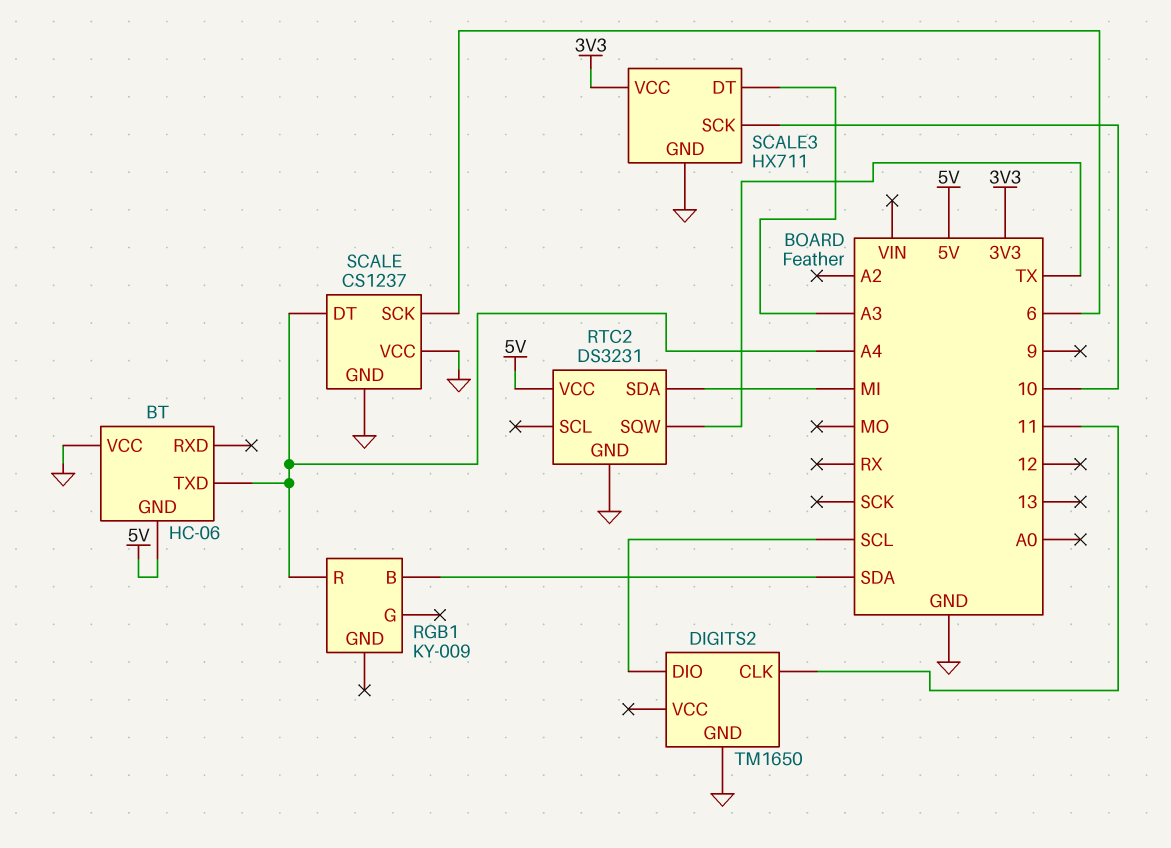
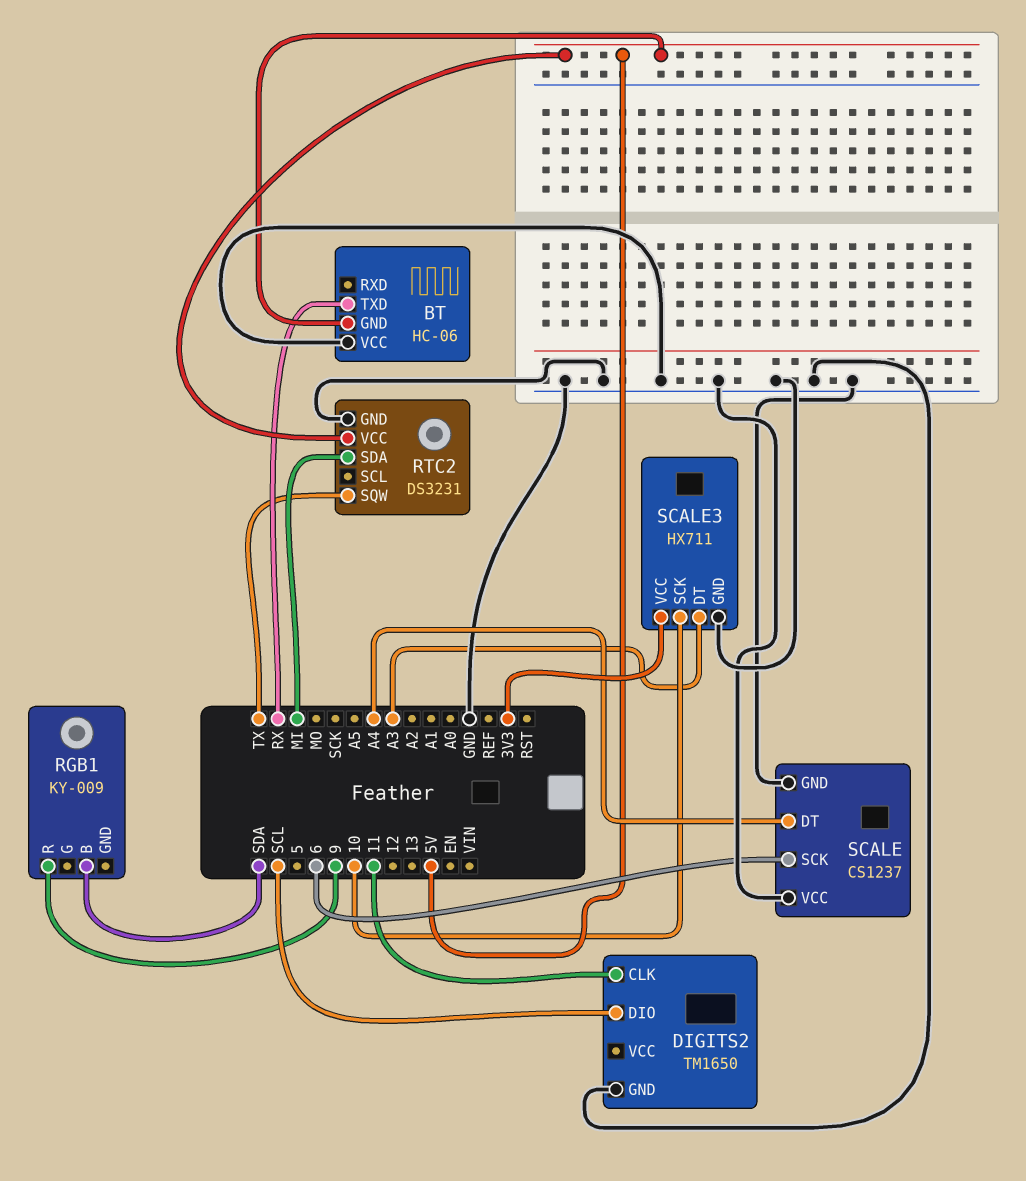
BT pin TXD: A4 -> RX
RGB1 pin R: A4 -> 9

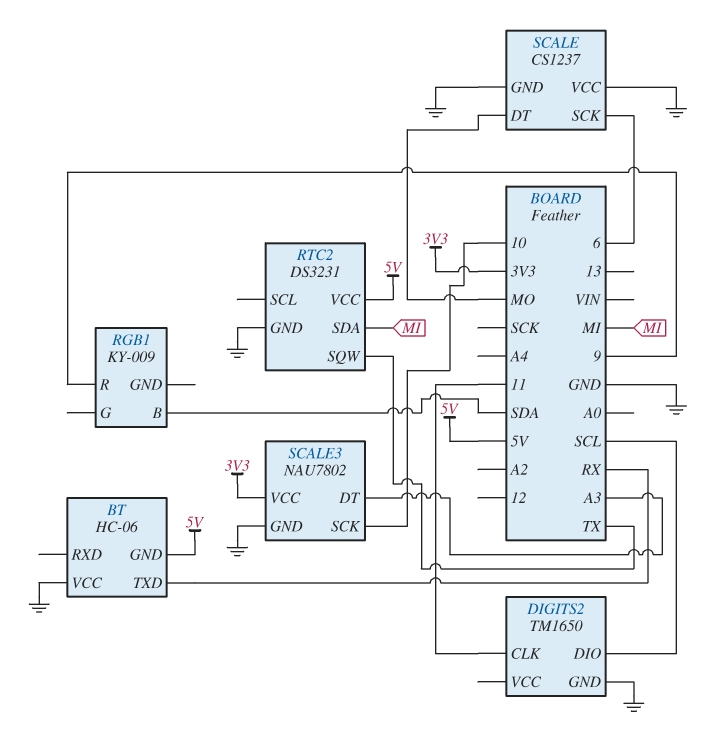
SCALE pin DT: A4 -> MO
SCALE3: HX711 -> NAU7802

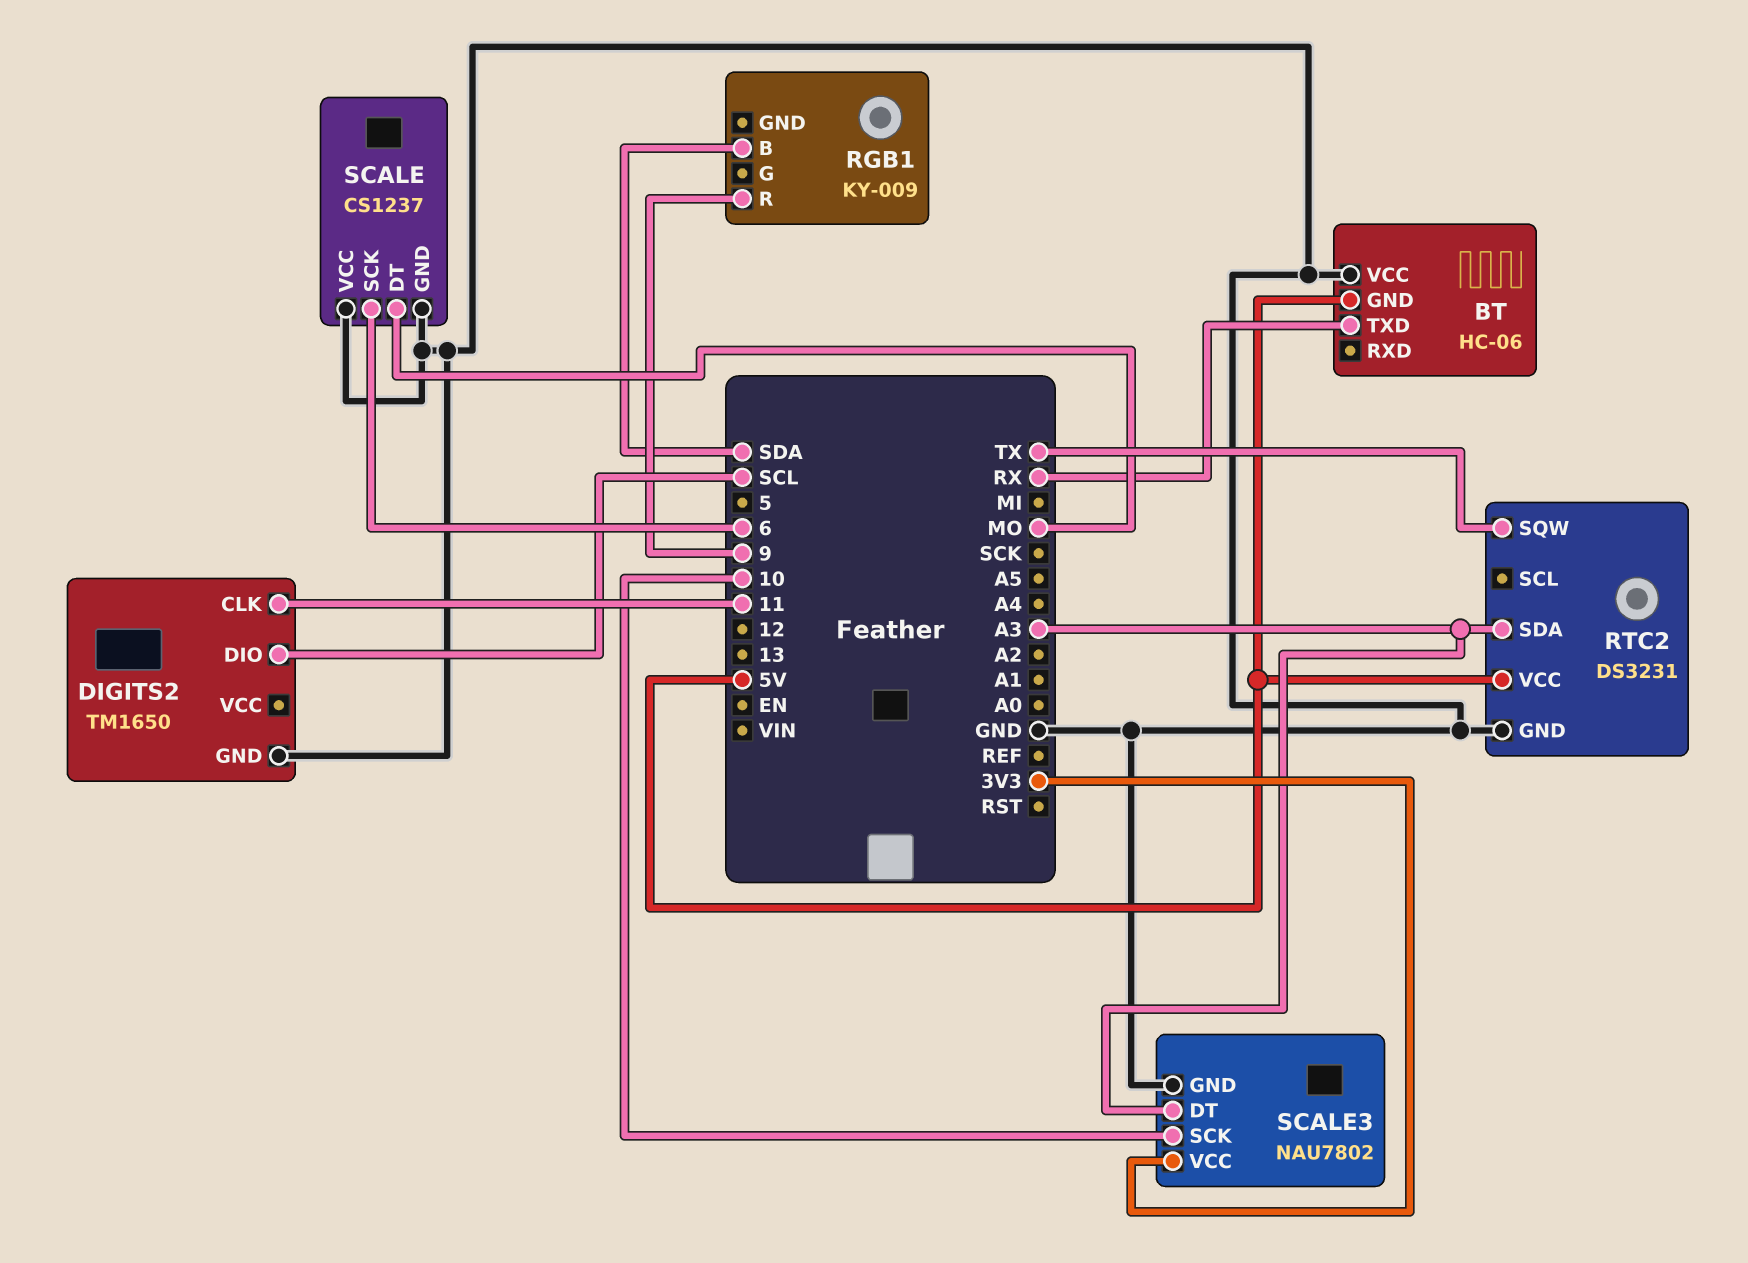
RTC2 pin SDA: MI -> A3

